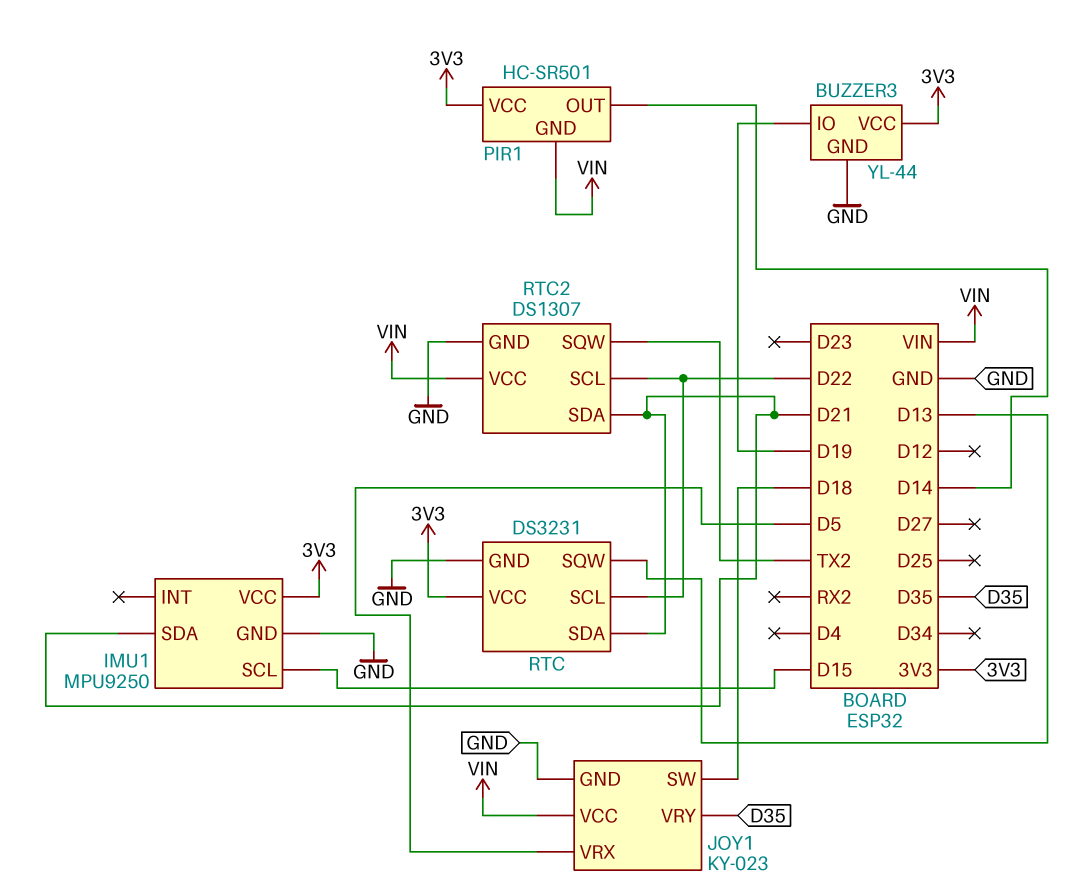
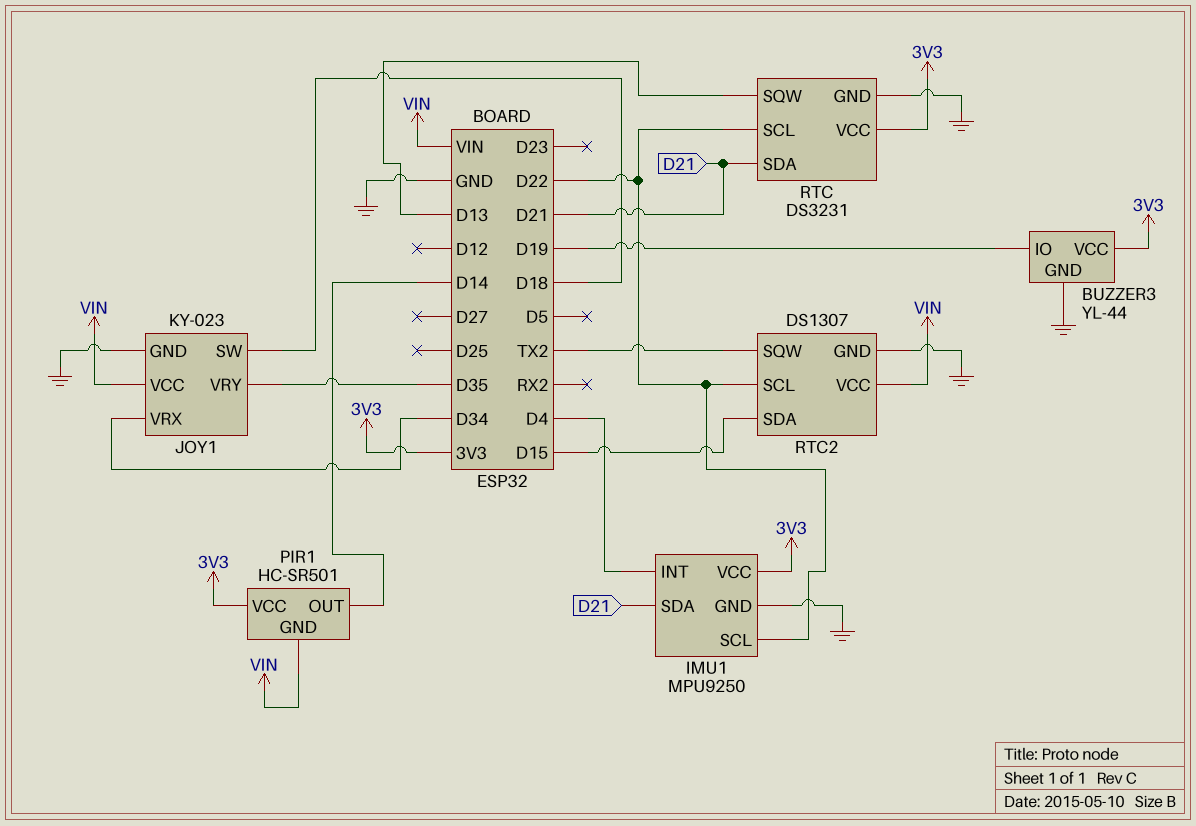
IMU1 pin INT: none -> D4
IMU1 pin SCL: D15 -> D22
JOY1 pin VRX: D5 -> D34
RTC2 pin SDA: D21 -> D15

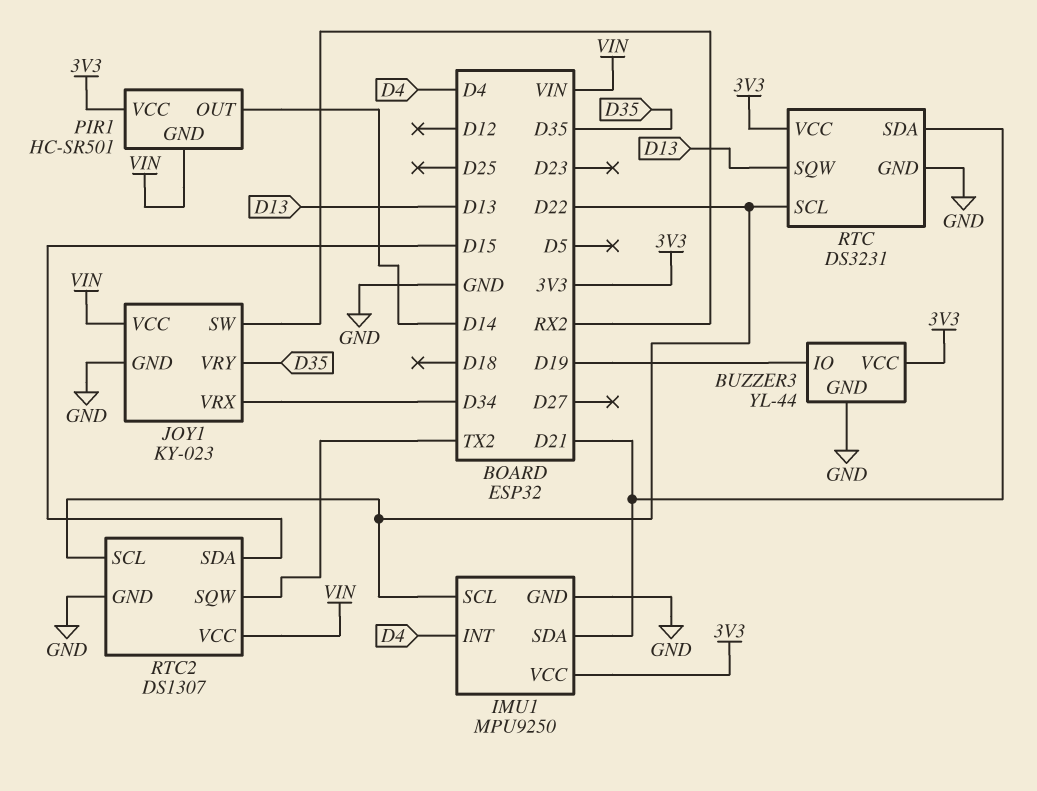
JOY1 pin SW: D18 -> RX2

